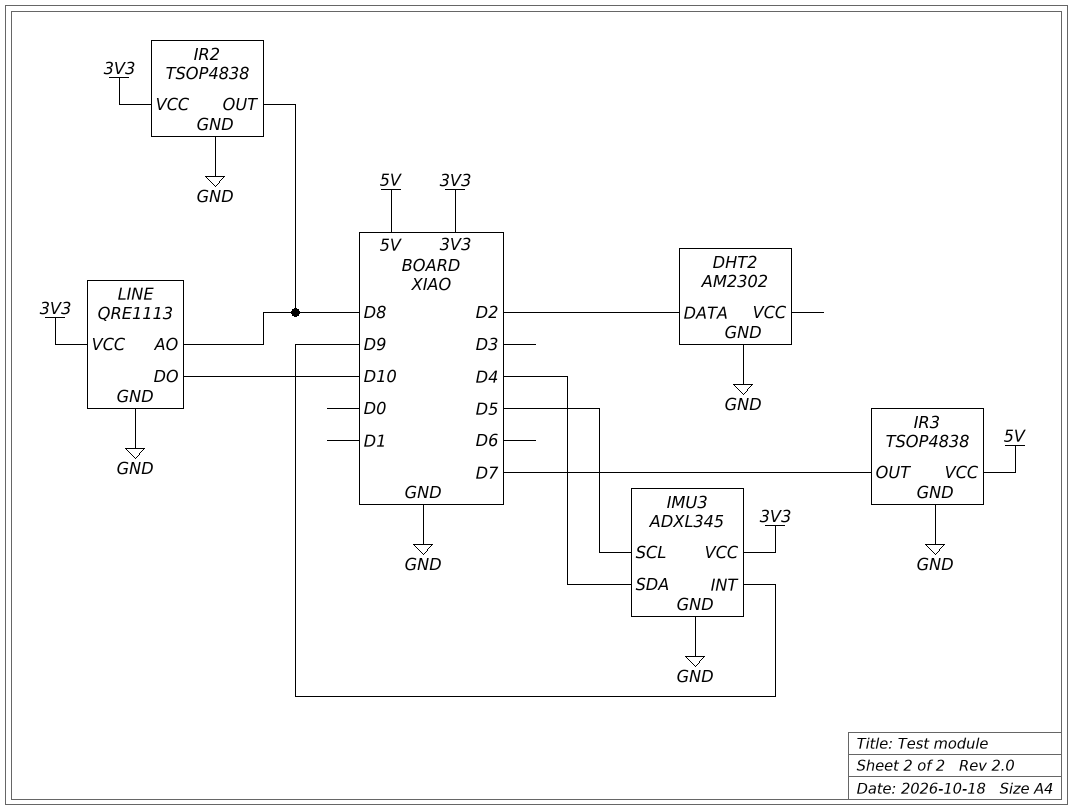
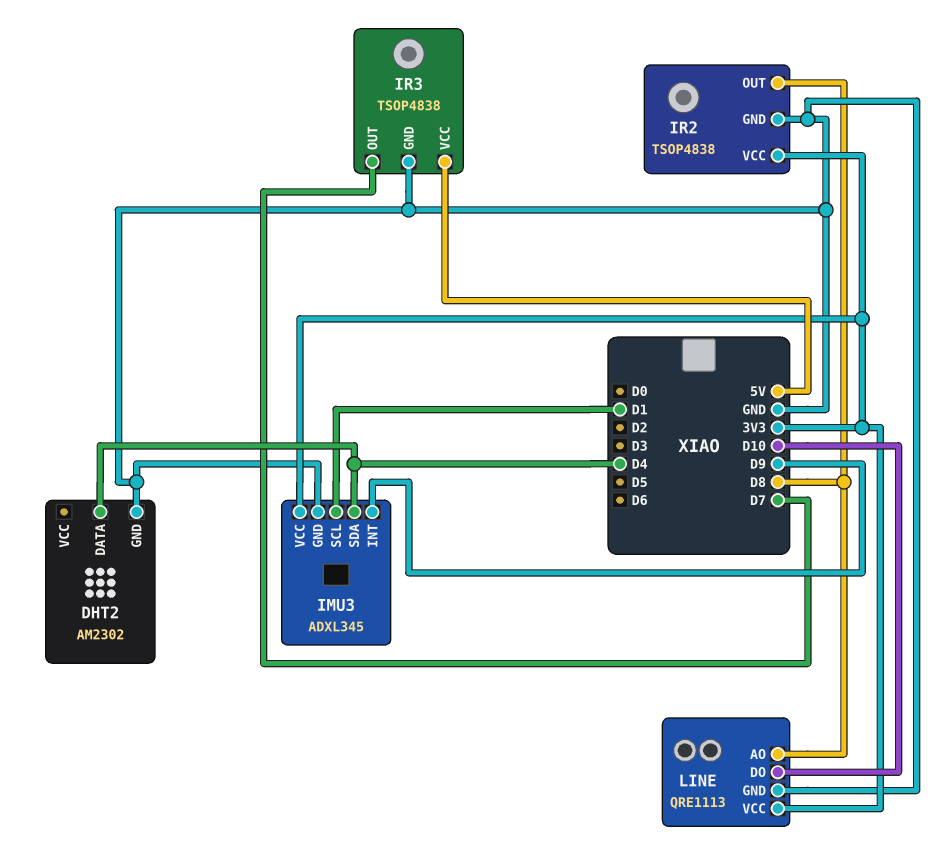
DHT2 pin DATA: D2 -> D4
IMU3 pin SCL: D5 -> D1

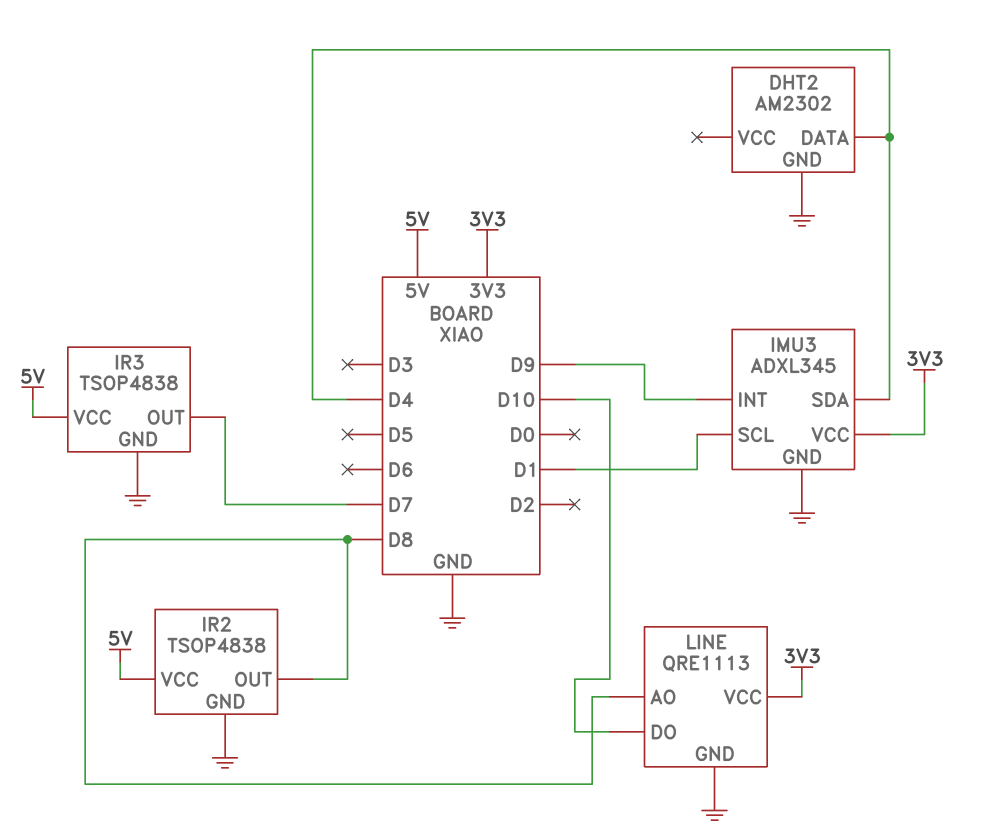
IR2 pin VCC: 3V3 -> 5V

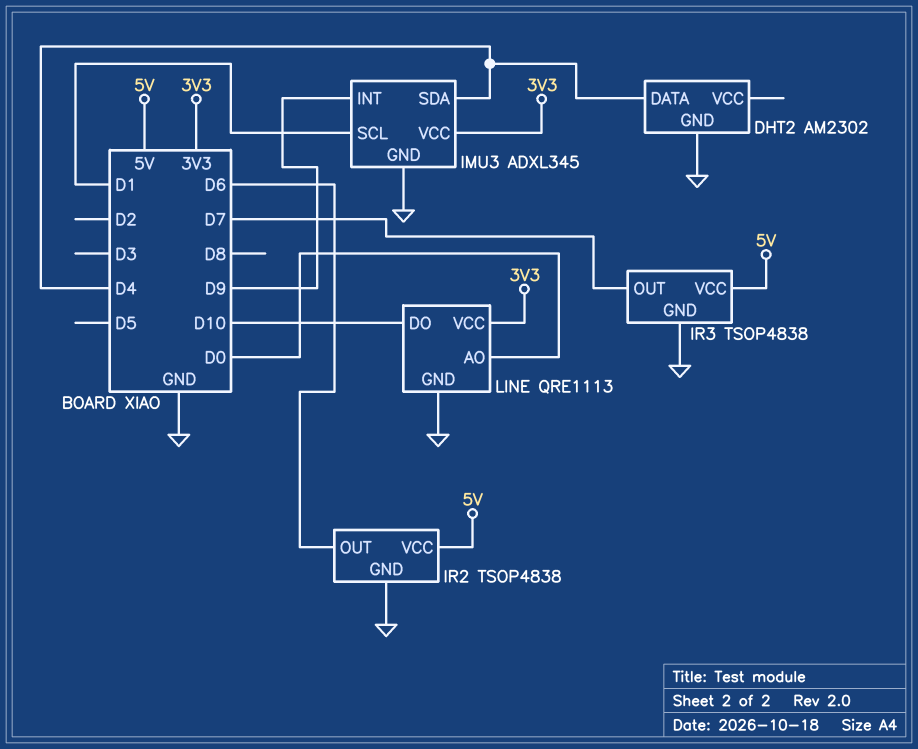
IR2 pin OUT: D8 -> D6
LINE pin AO: D8 -> D0

